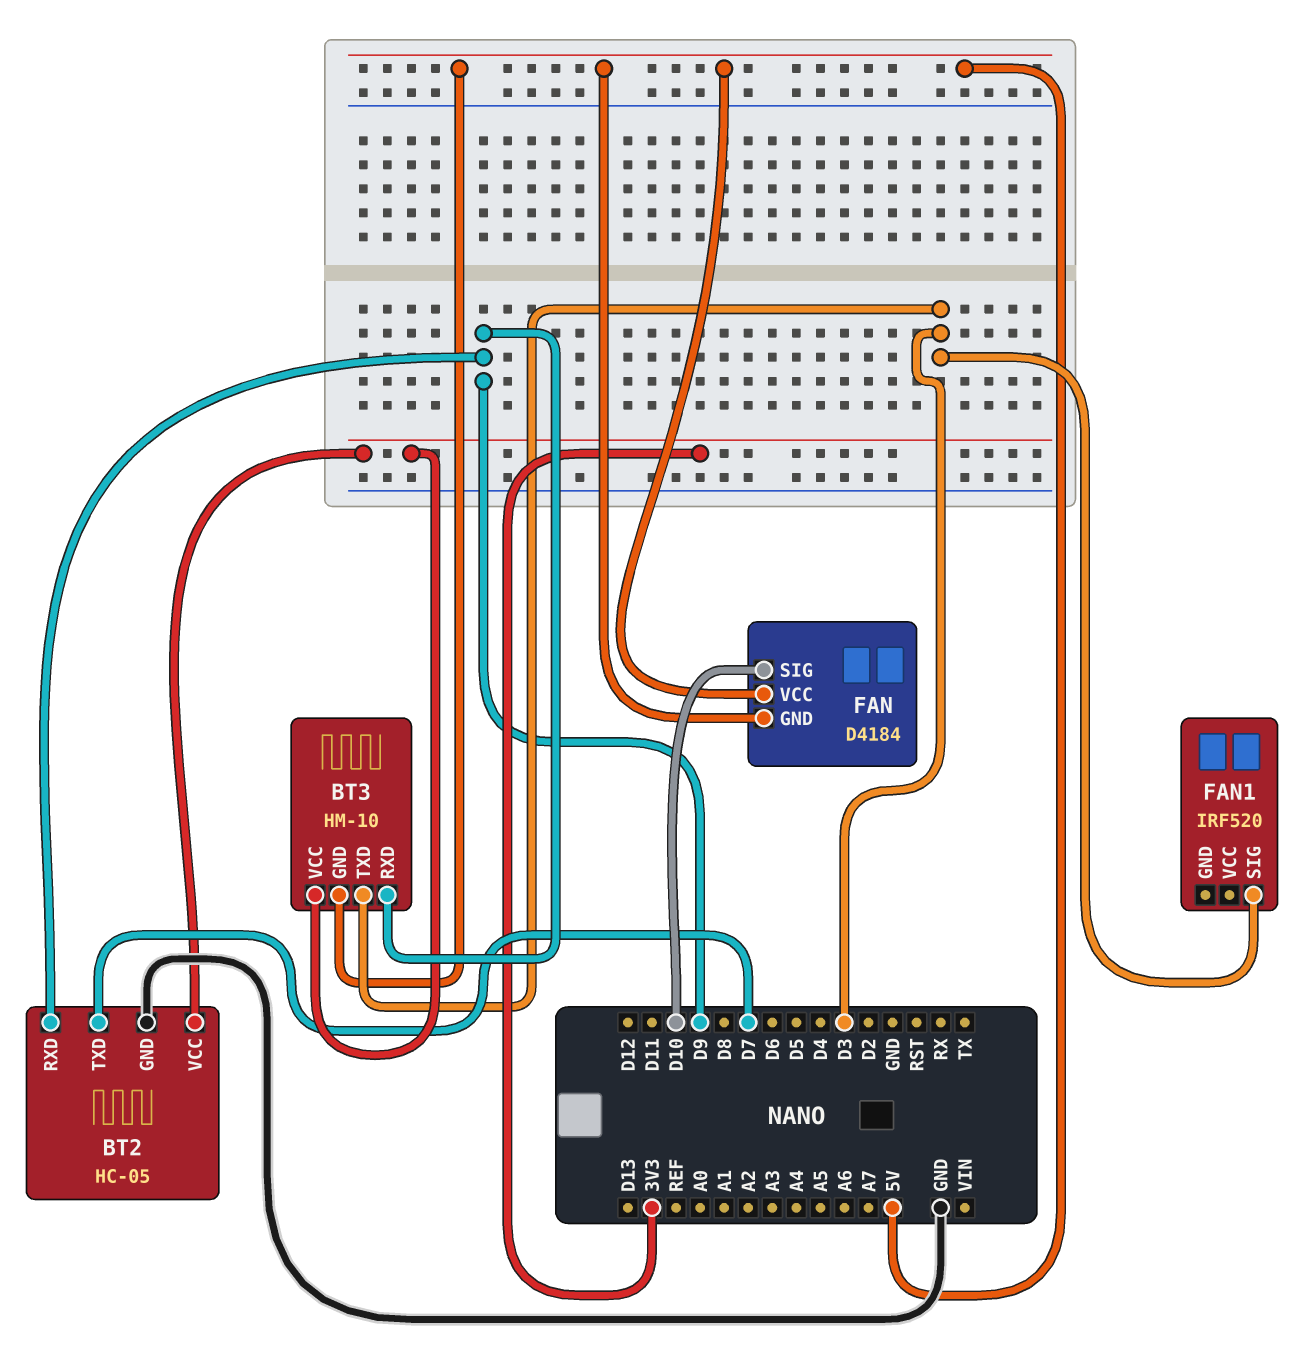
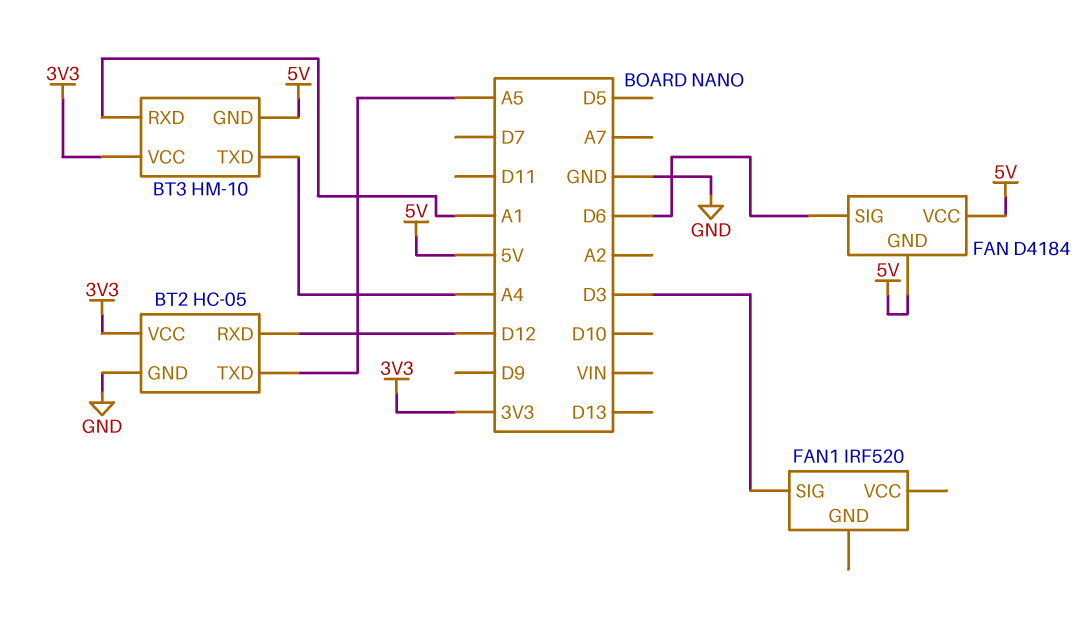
BT2 pin RXD: D9 -> D12
BT2 pin TXD: D7 -> A5
BT3 pin RXD: D9 -> A1
BT3 pin TXD: D3 -> A4
FAN pin SIG: D10 -> D6

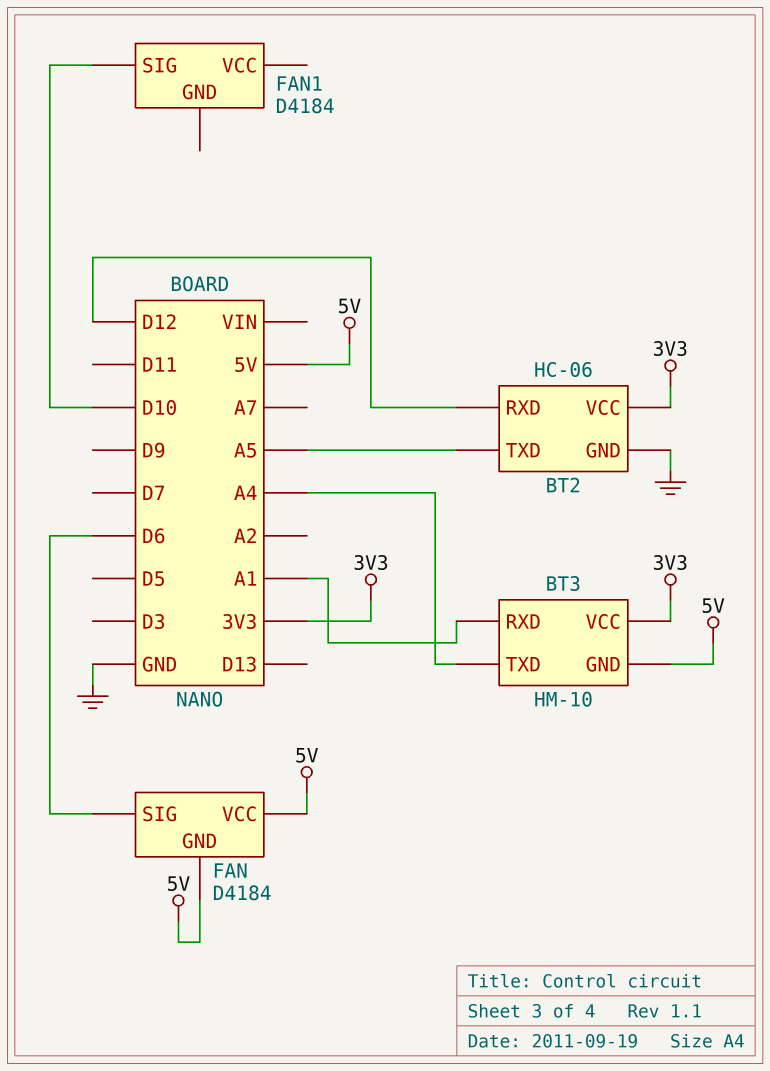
BT2: HC-05 -> HC-06
FAN1: IRF520 -> D4184
FAN1 pin SIG: D3 -> D10

